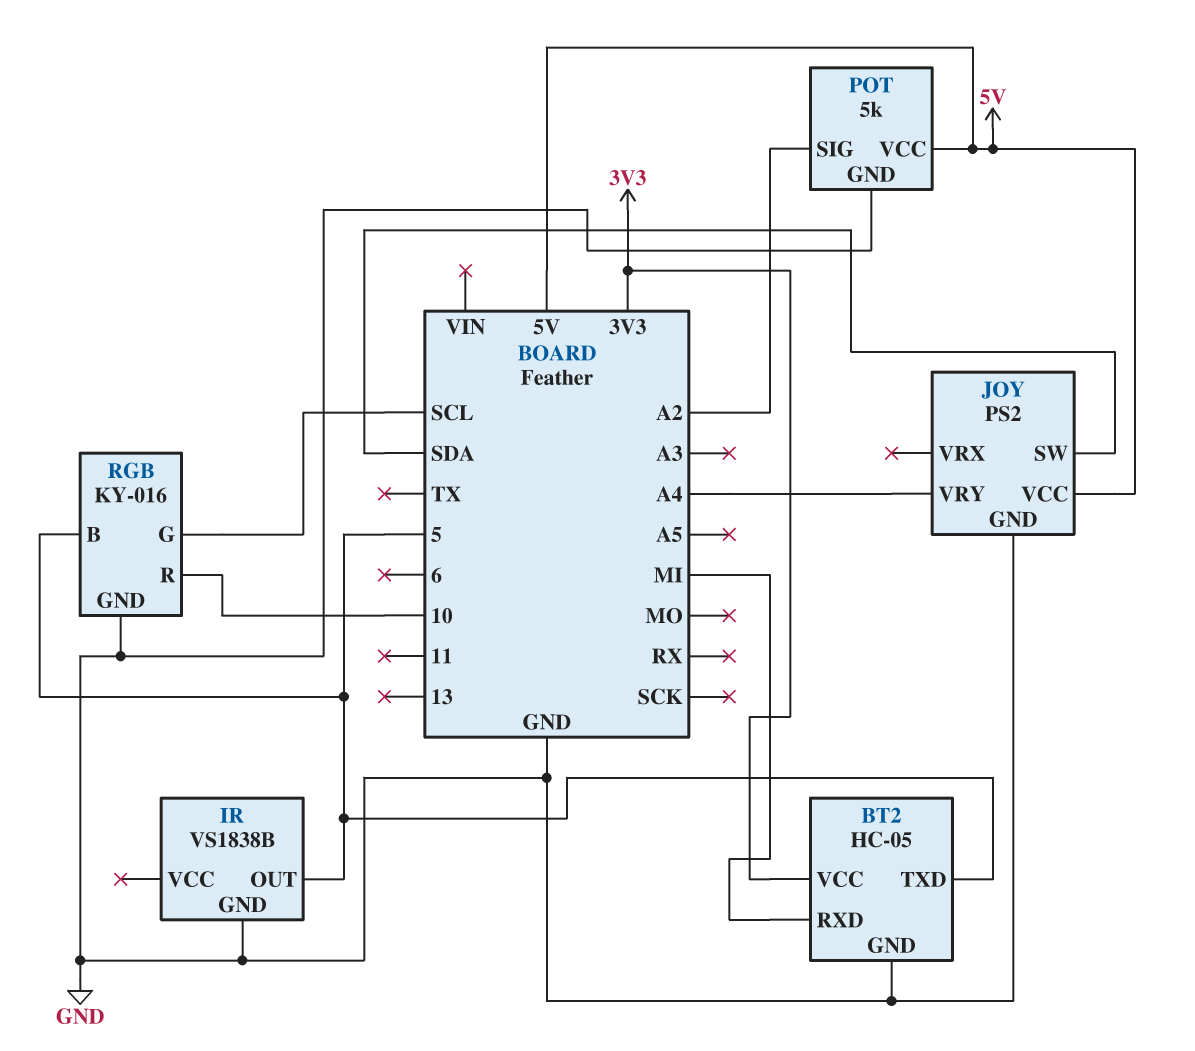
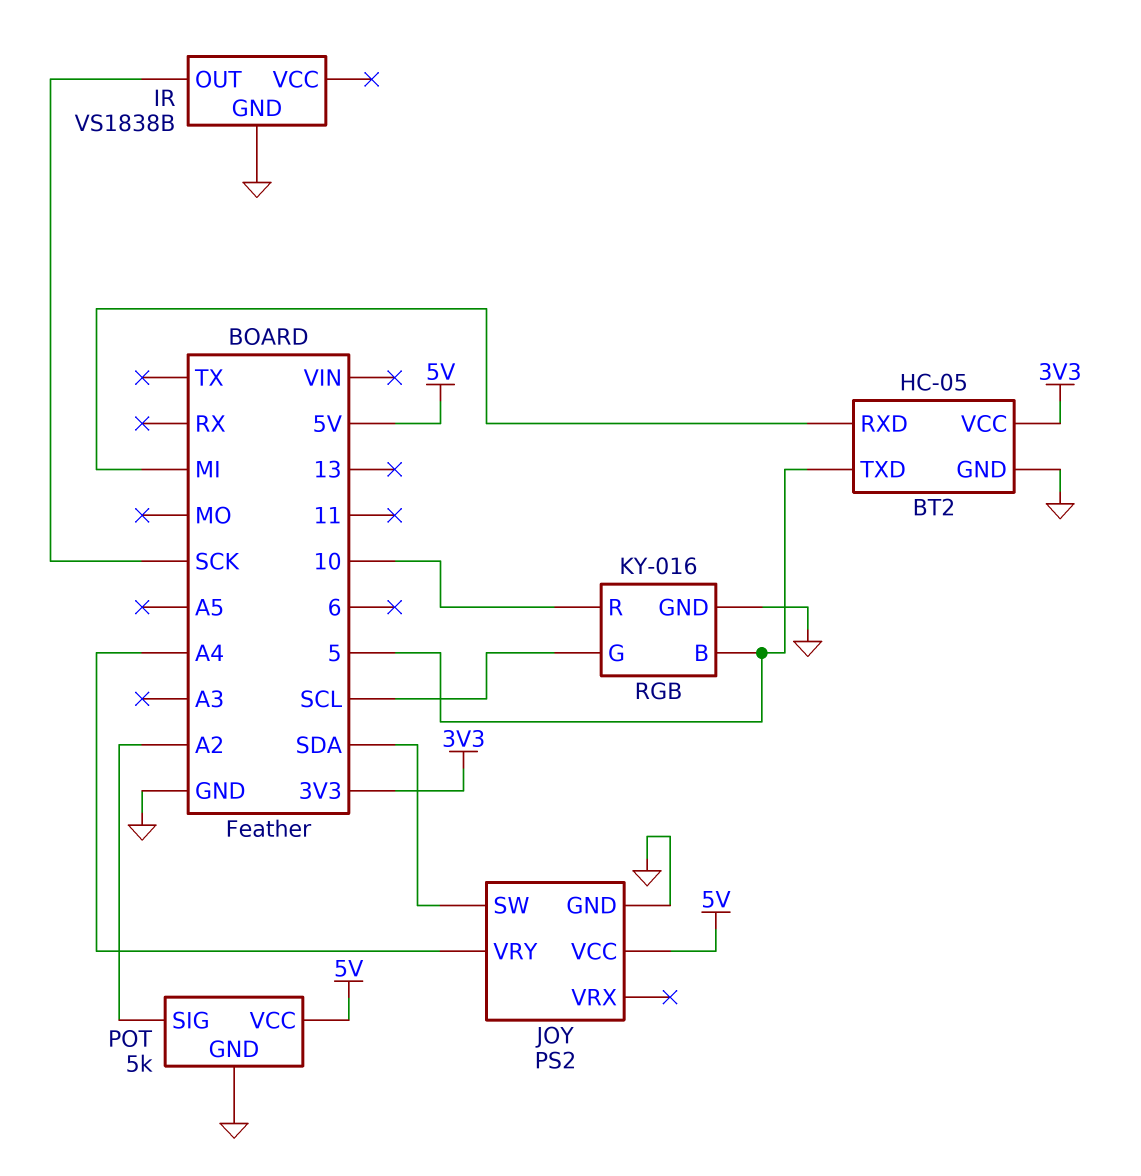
IR pin OUT: 5 -> SCK

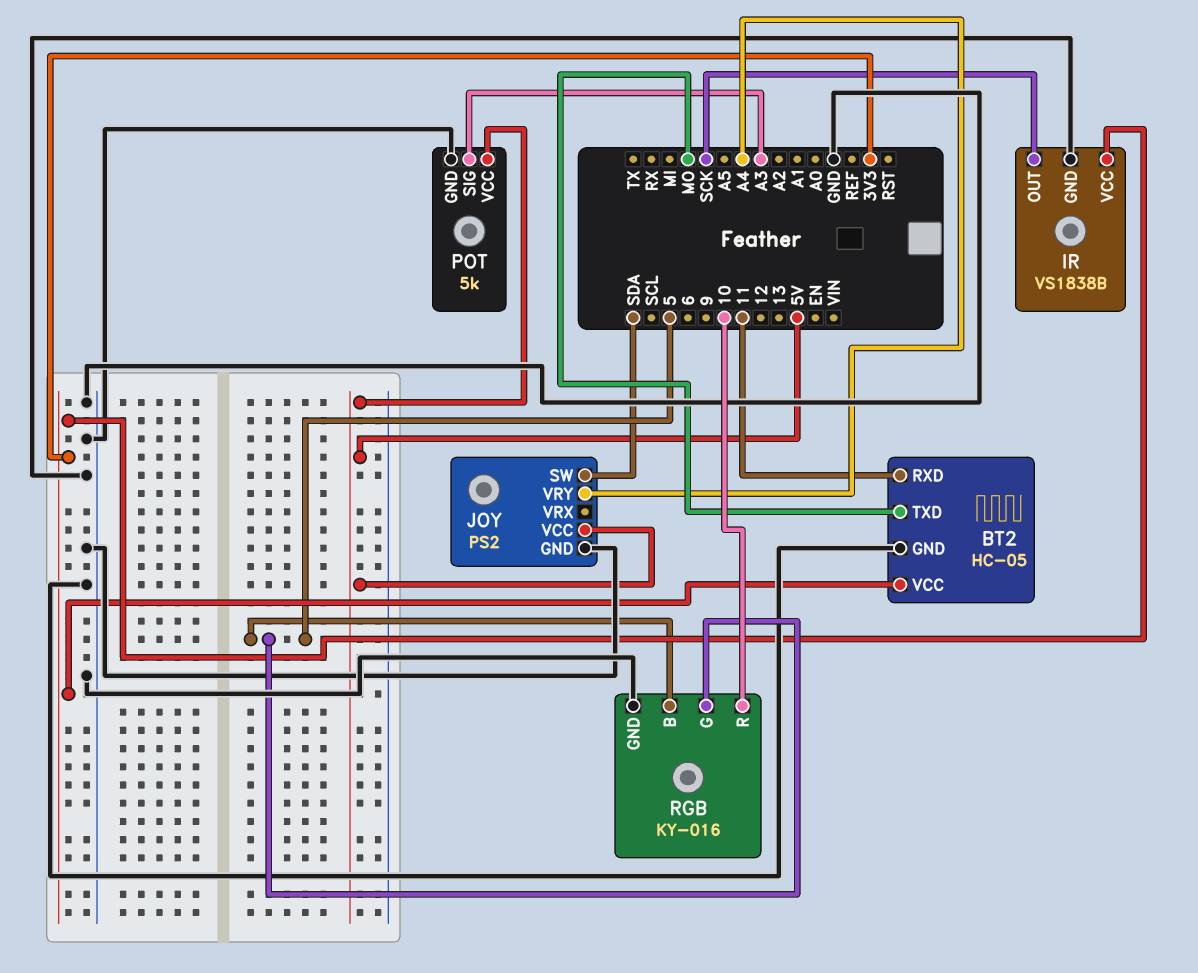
BT2 pin RXD: MI -> 11
BT2 pin TXD: 5 -> MO
IR pin VCC: none -> 3V3
POT pin SIG: A2 -> A3
RGB pin G: SCL -> 5

